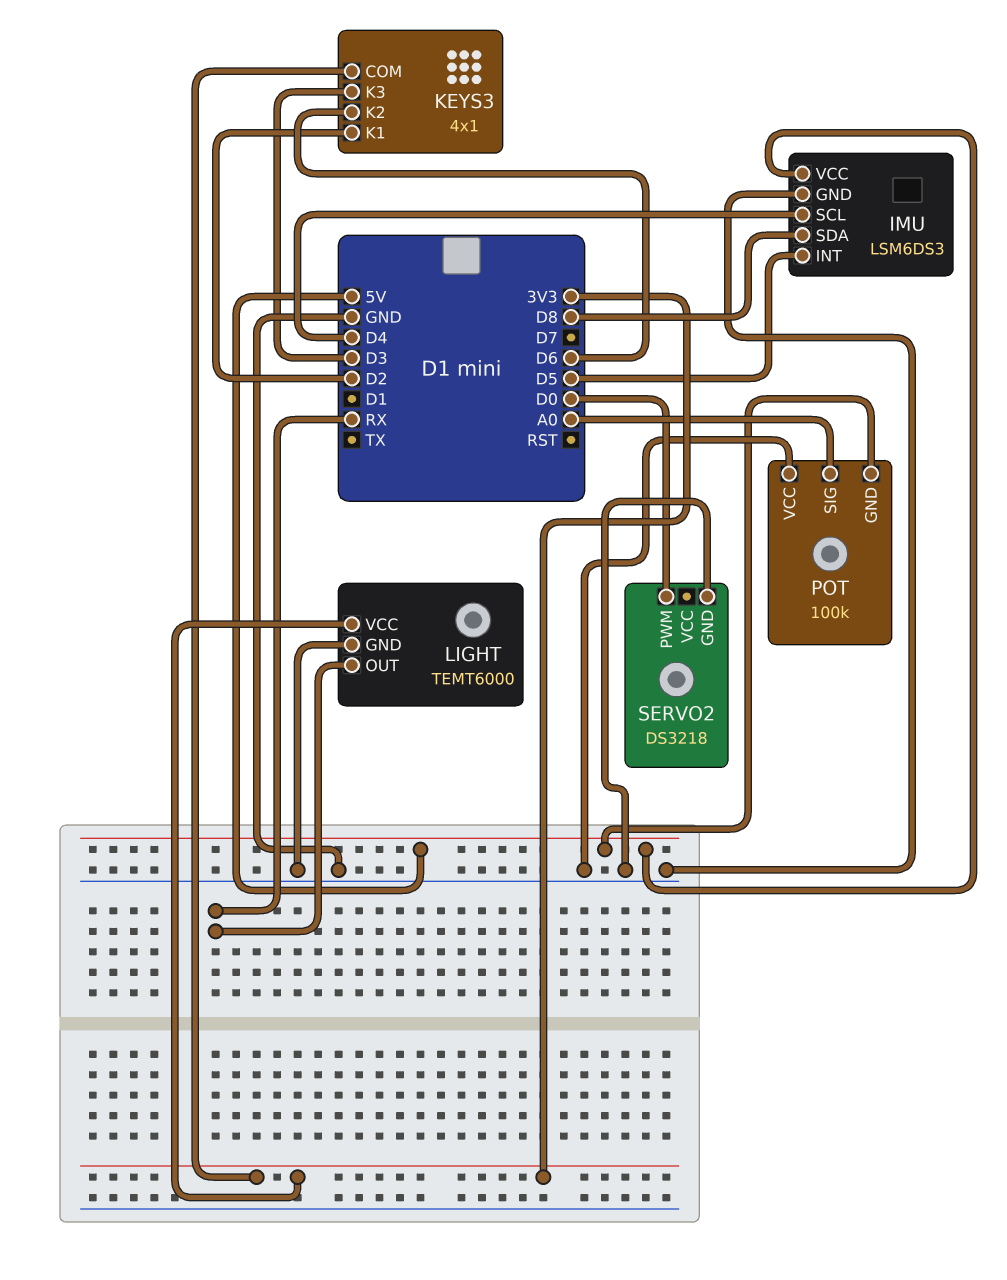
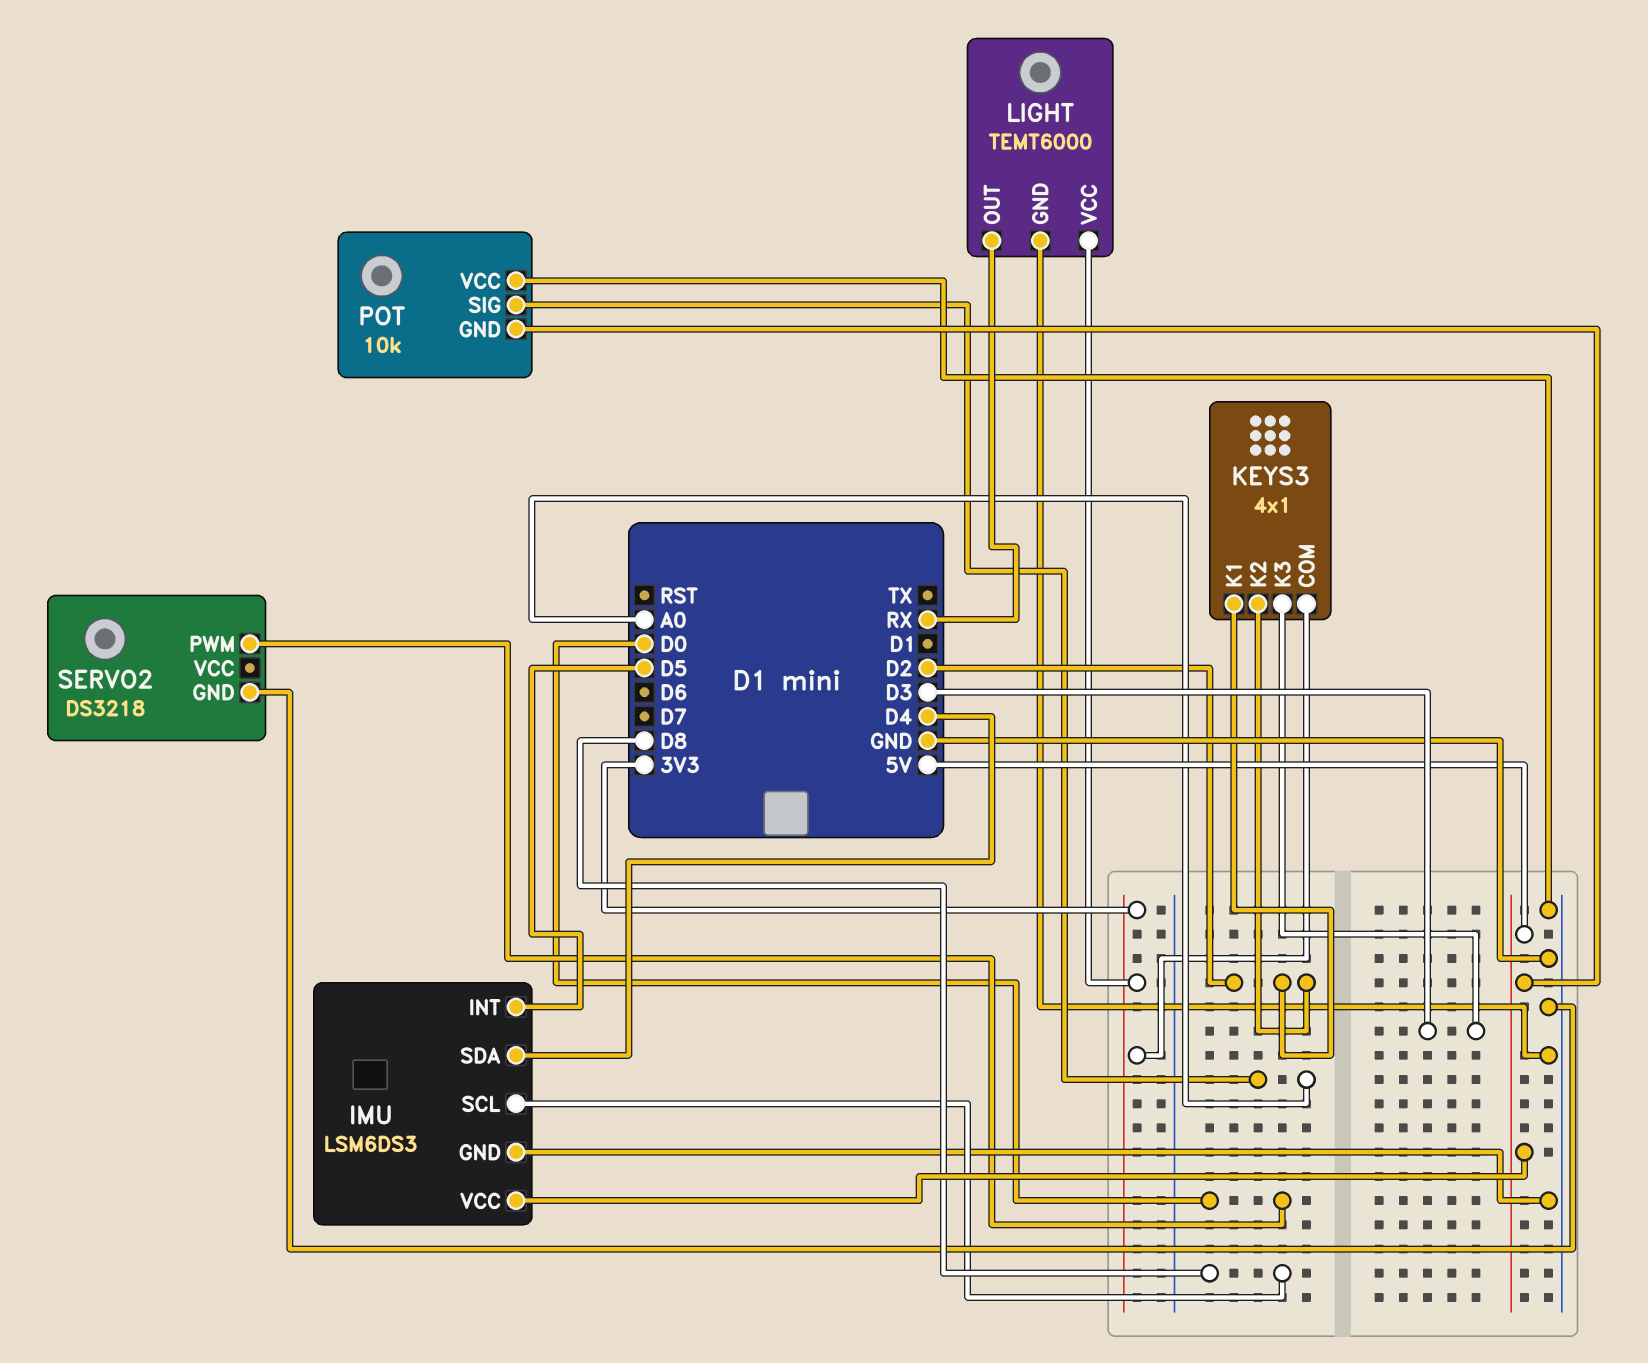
IMU pin SCL: D4 -> D8
IMU pin SDA: D8 -> D4
KEYS3 pin K2: D6 -> D2
POT: 100k -> 10k

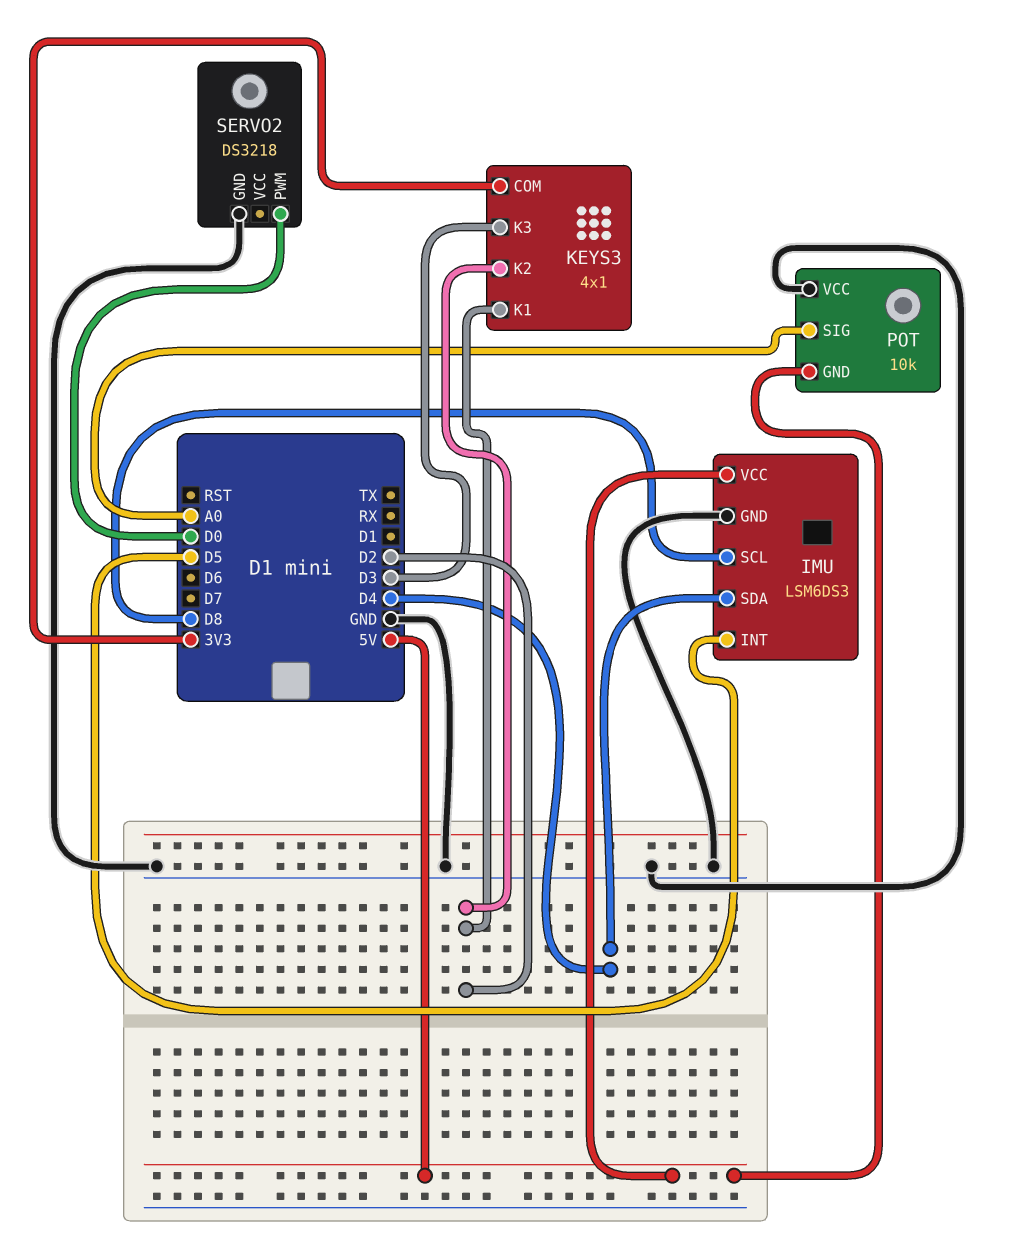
LIGHT: TEMT6000 -> none
LIGHT pin GND: GND -> none
LIGHT pin OUT: RX -> none
LIGHT pin VCC: 3V3 -> none

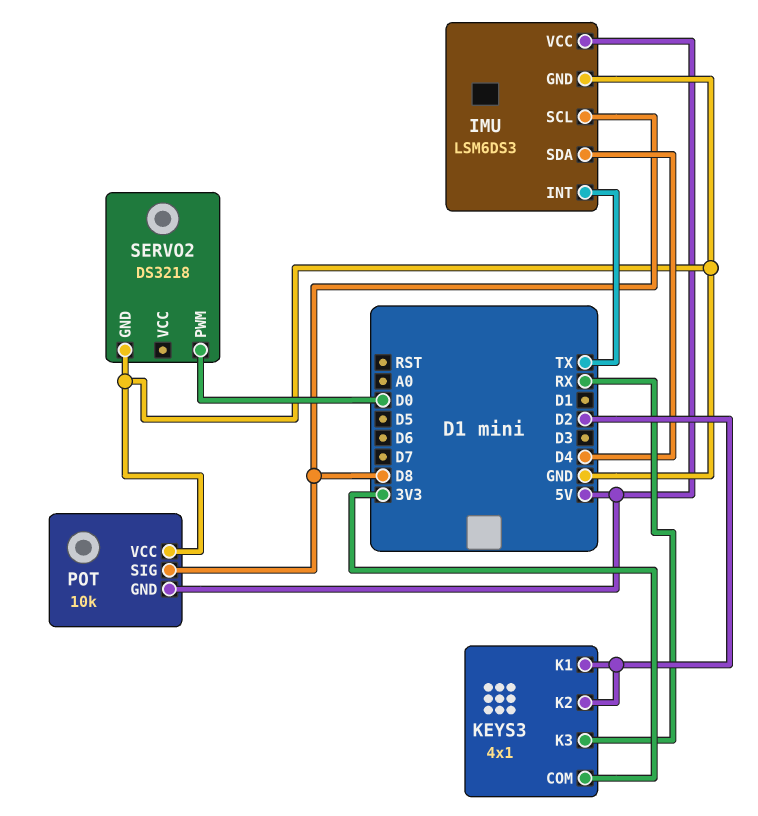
IMU pin INT: D5 -> TX
KEYS3 pin K3: D3 -> RX
POT pin SIG: A0 -> D8

